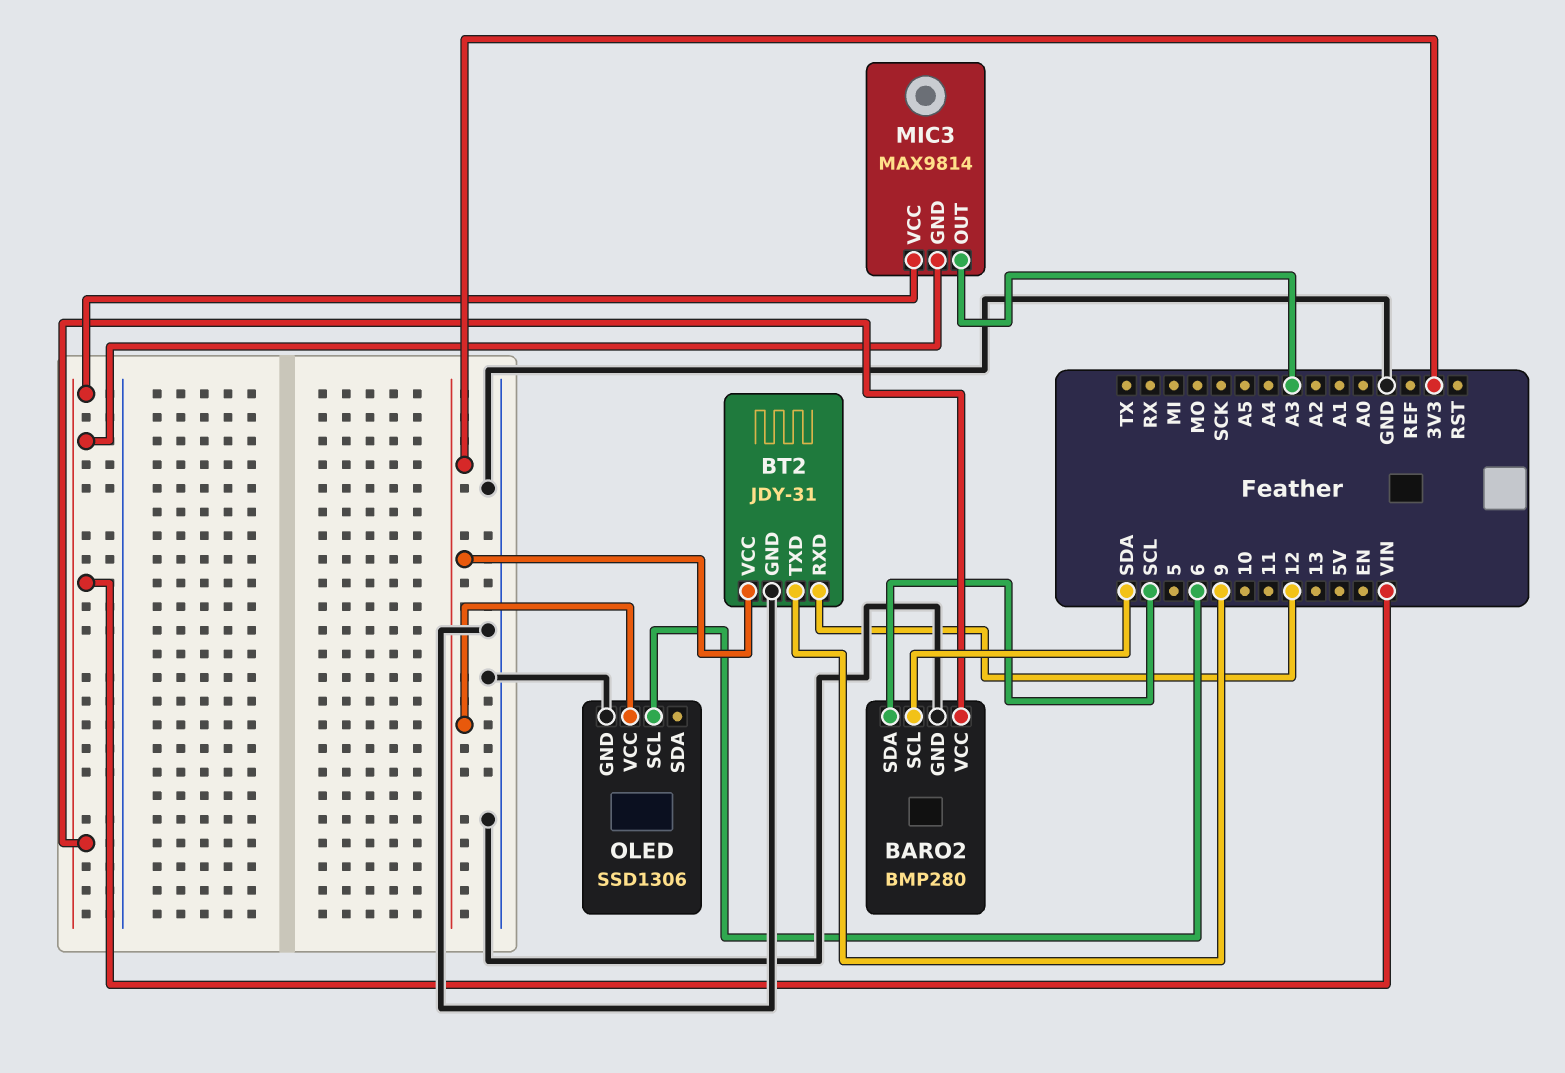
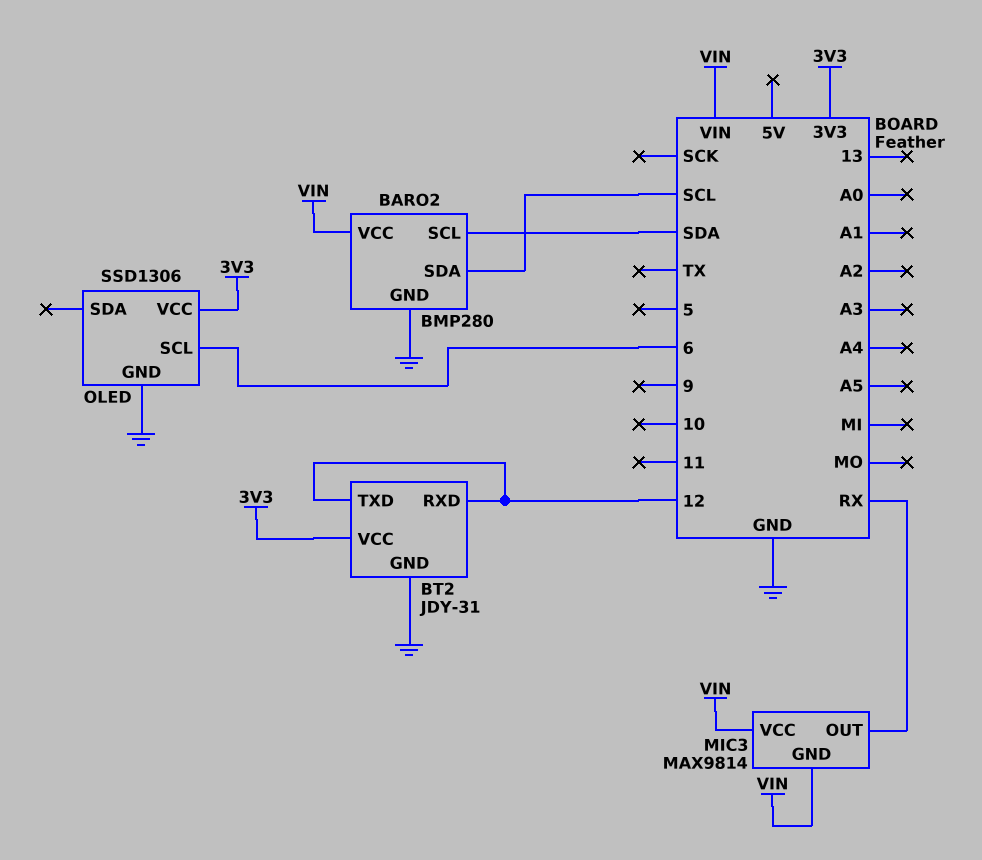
BT2 pin TXD: 9 -> 12
MIC3 pin OUT: A3 -> RX

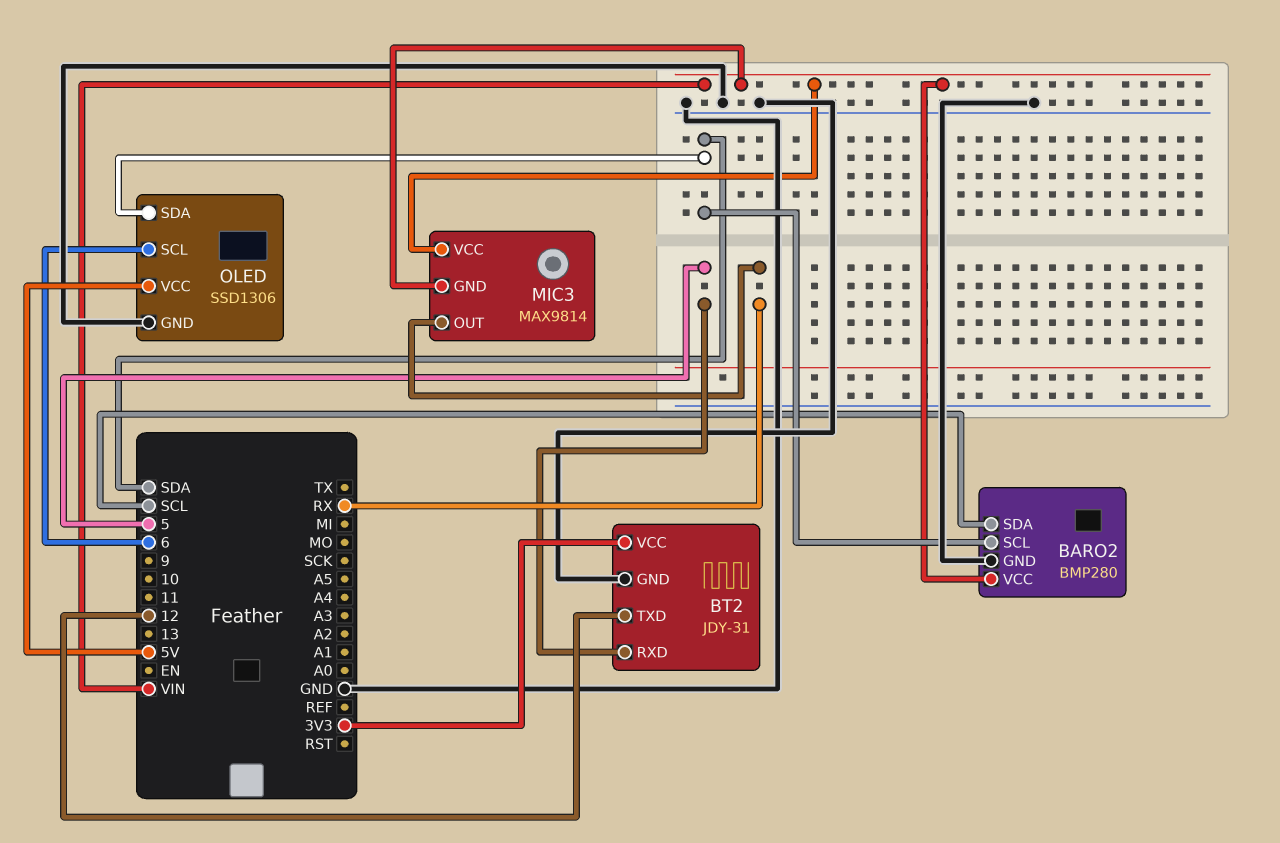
BT2 pin RXD: 12 -> 5
OLED pin SDA: none -> SDA
OLED pin VCC: 3V3 -> 5V

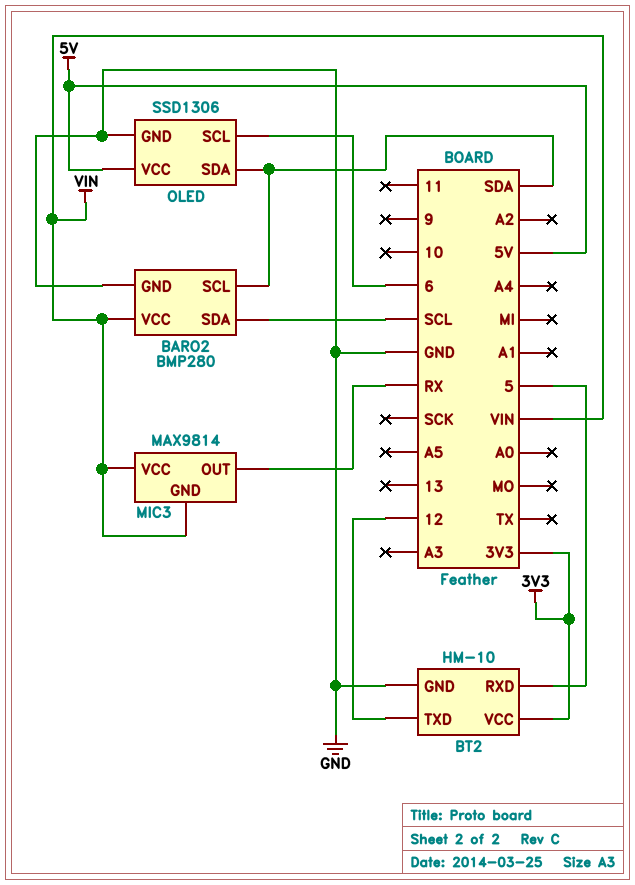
BT2: JDY-31 -> HM-10

